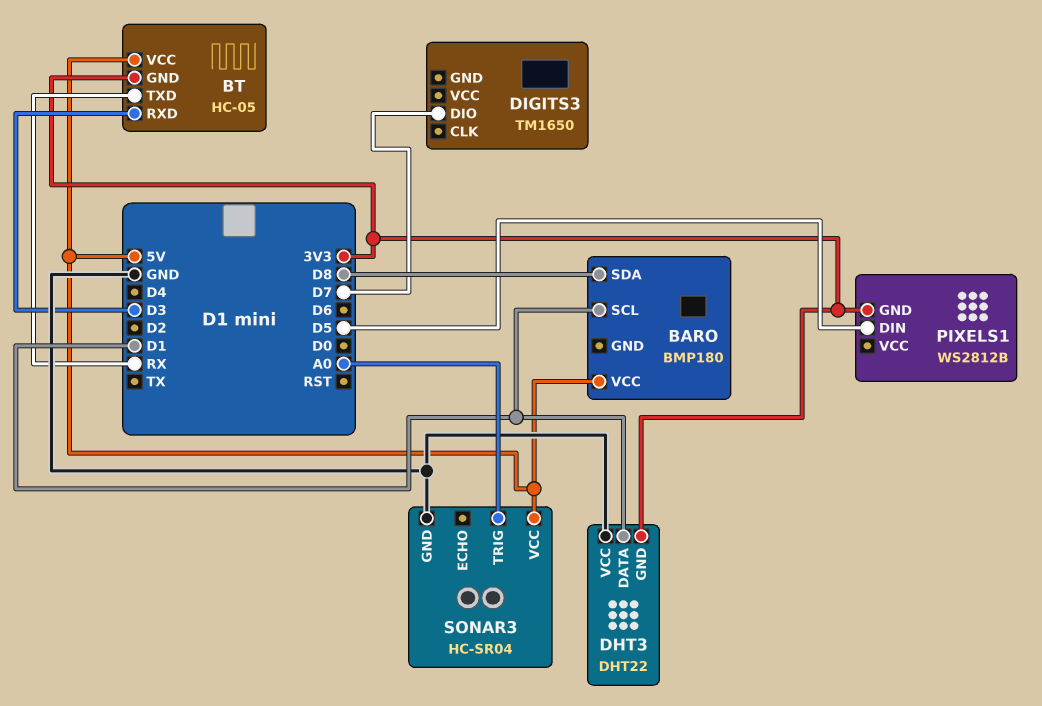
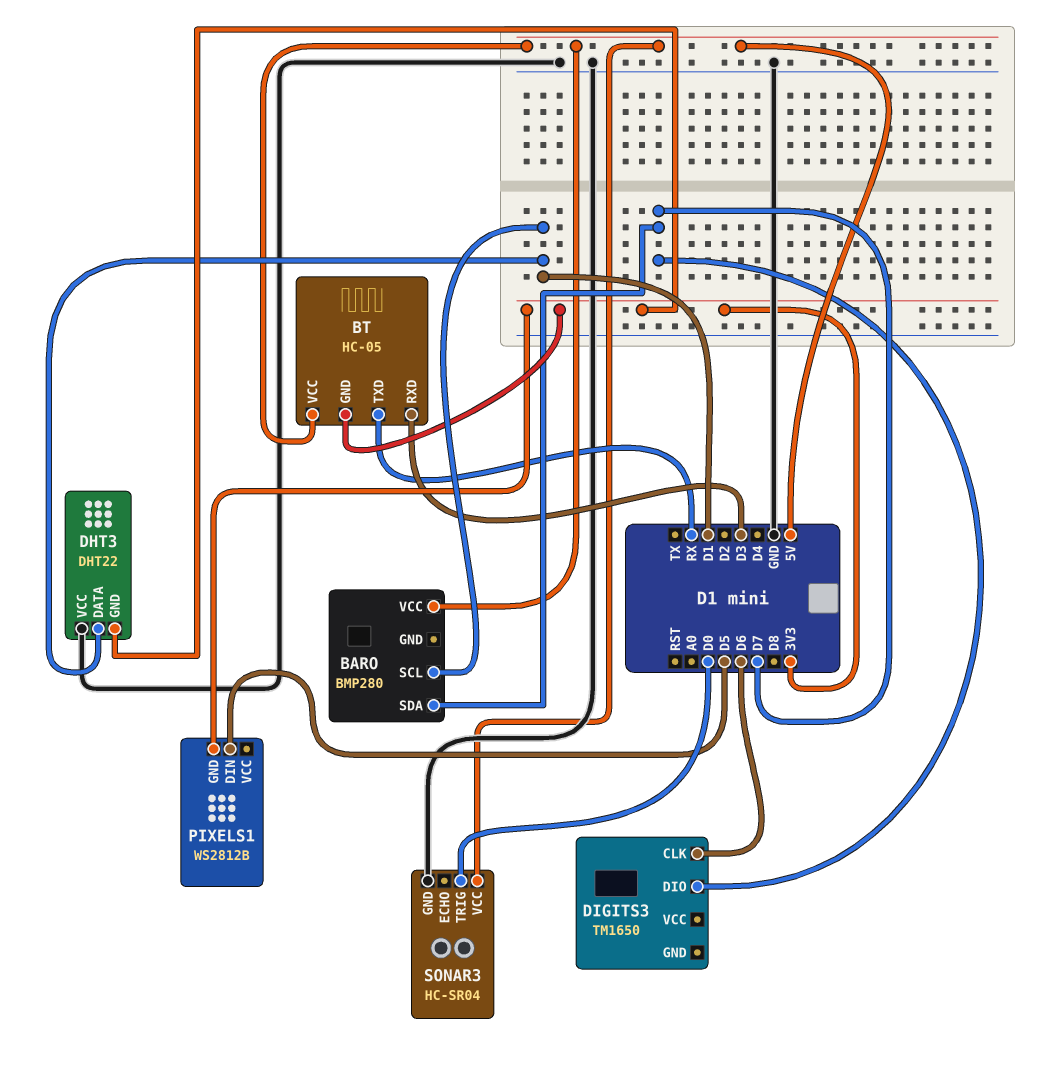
BARO: BMP180 -> BMP280
BARO pin SDA: D8 -> D7
DIGITS3 pin CLK: none -> D6
SONAR3 pin TRIG: A0 -> D0

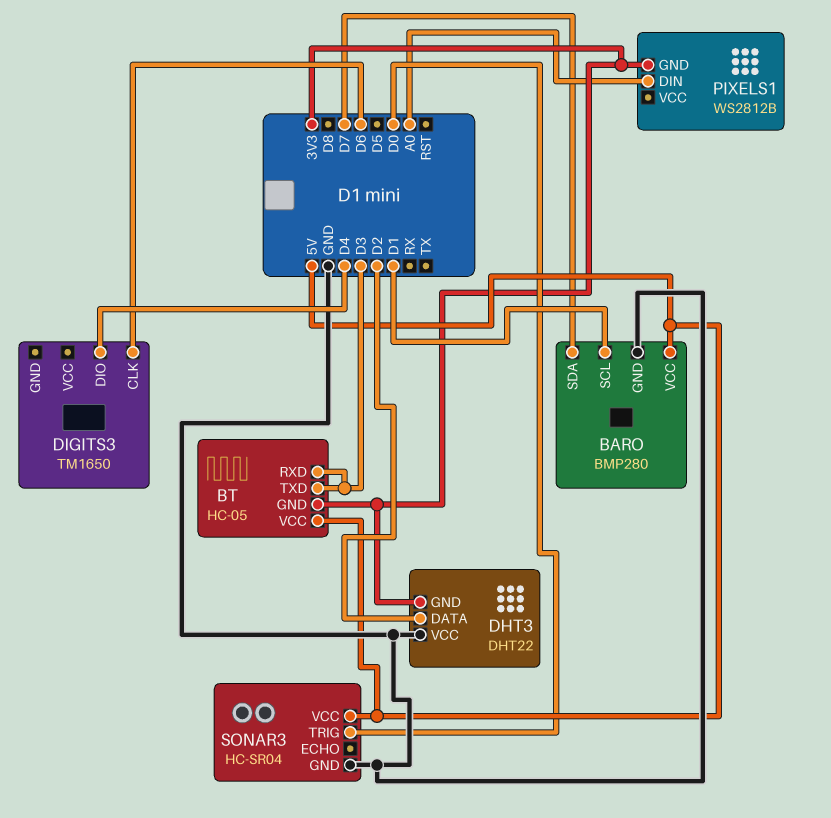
BARO pin GND: none -> GND
BT pin TXD: RX -> D3
DHT3 pin DATA: D1 -> D2
DIGITS3 pin DIO: D7 -> D4
PIXELS1 pin DIN: D5 -> A0

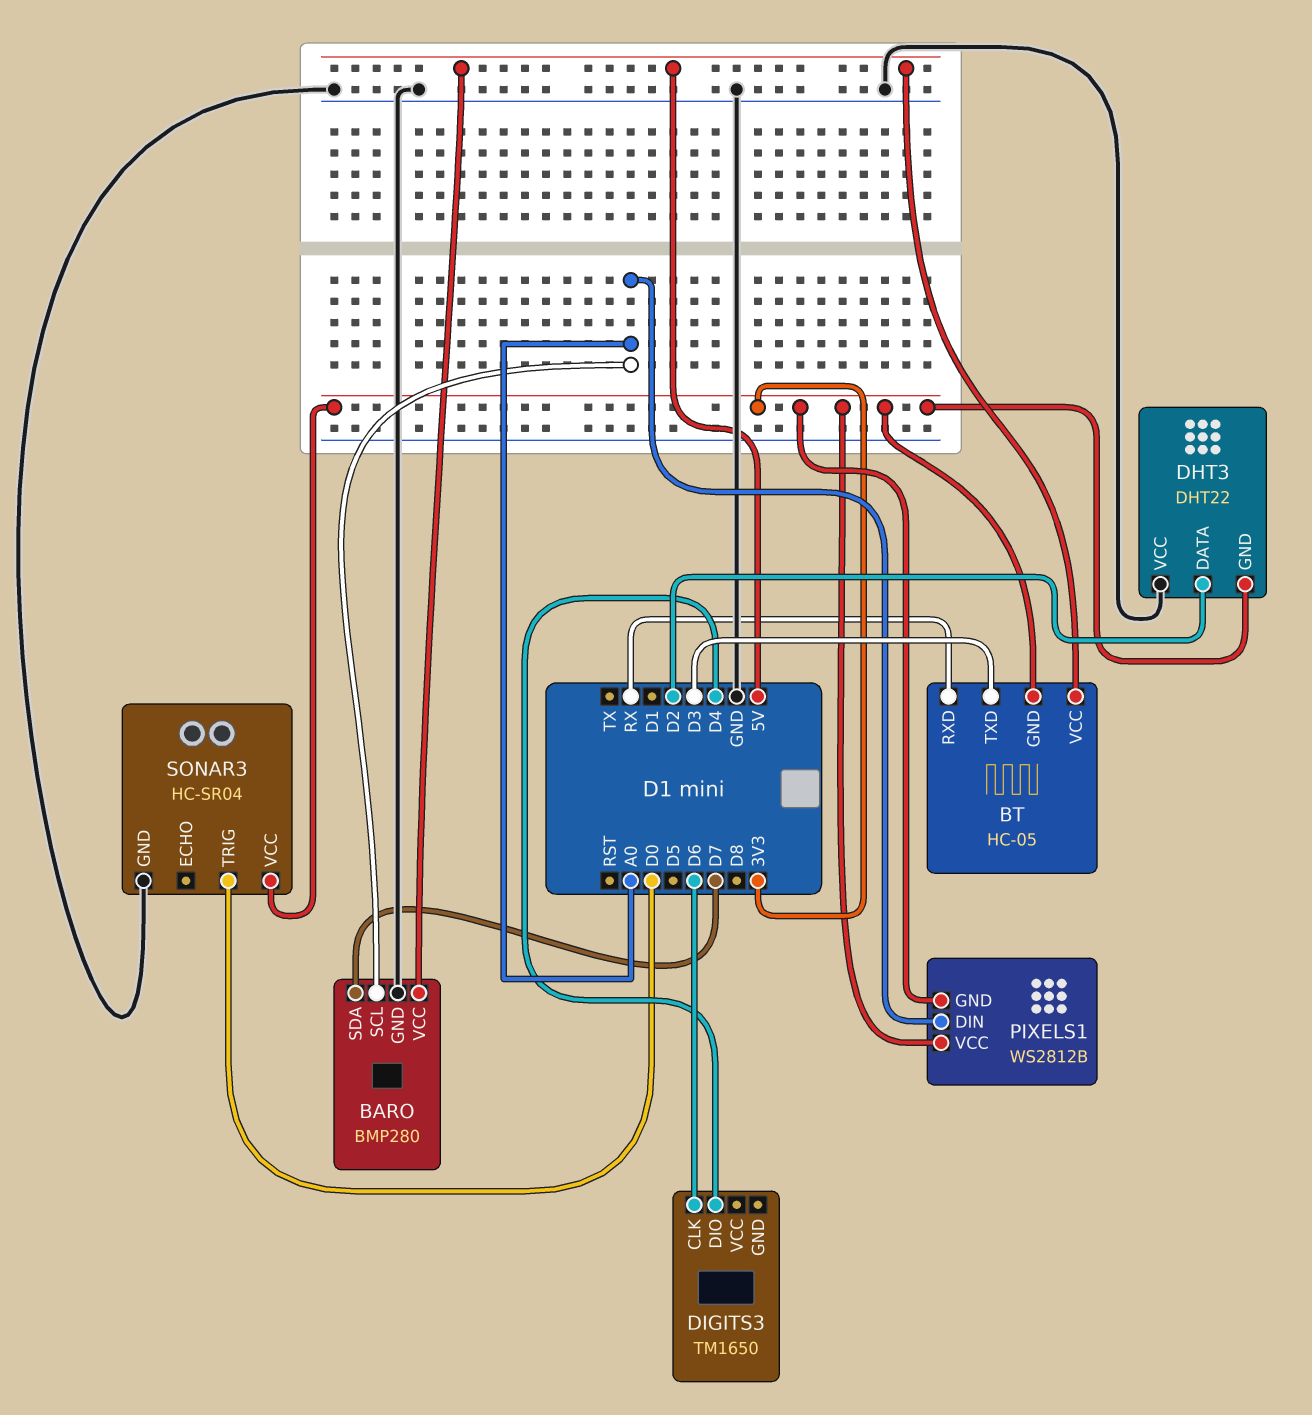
BARO pin SCL: D1 -> A0
BT pin RXD: D3 -> RX
PIXELS1 pin VCC: none -> 3V3
SONAR3 pin VCC: 5V -> 3V3

